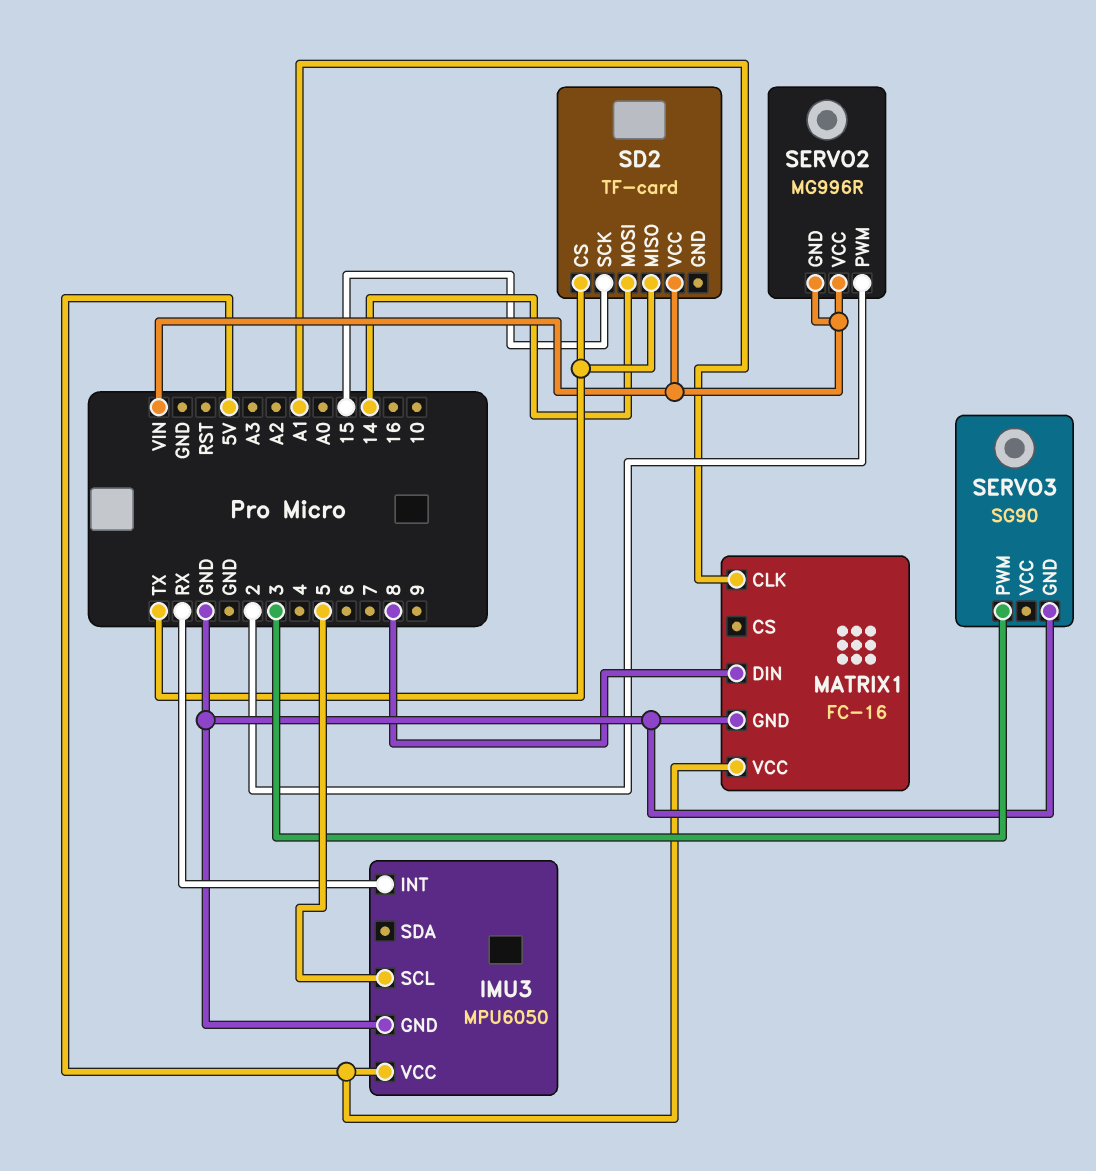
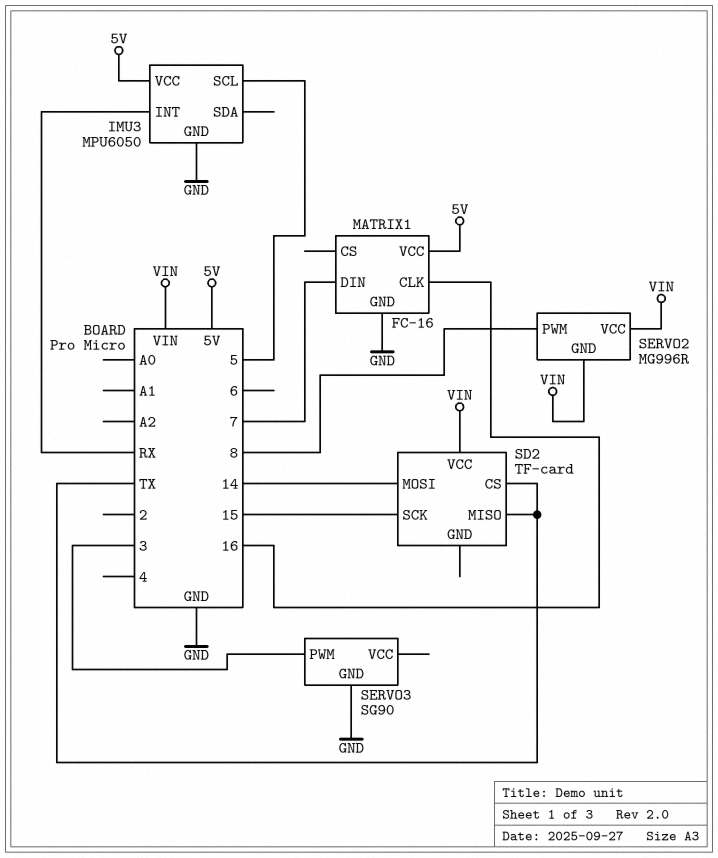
MATRIX1 pin CLK: A1 -> 16
MATRIX1 pin DIN: 8 -> 7
SERVO2 pin PWM: 2 -> 8

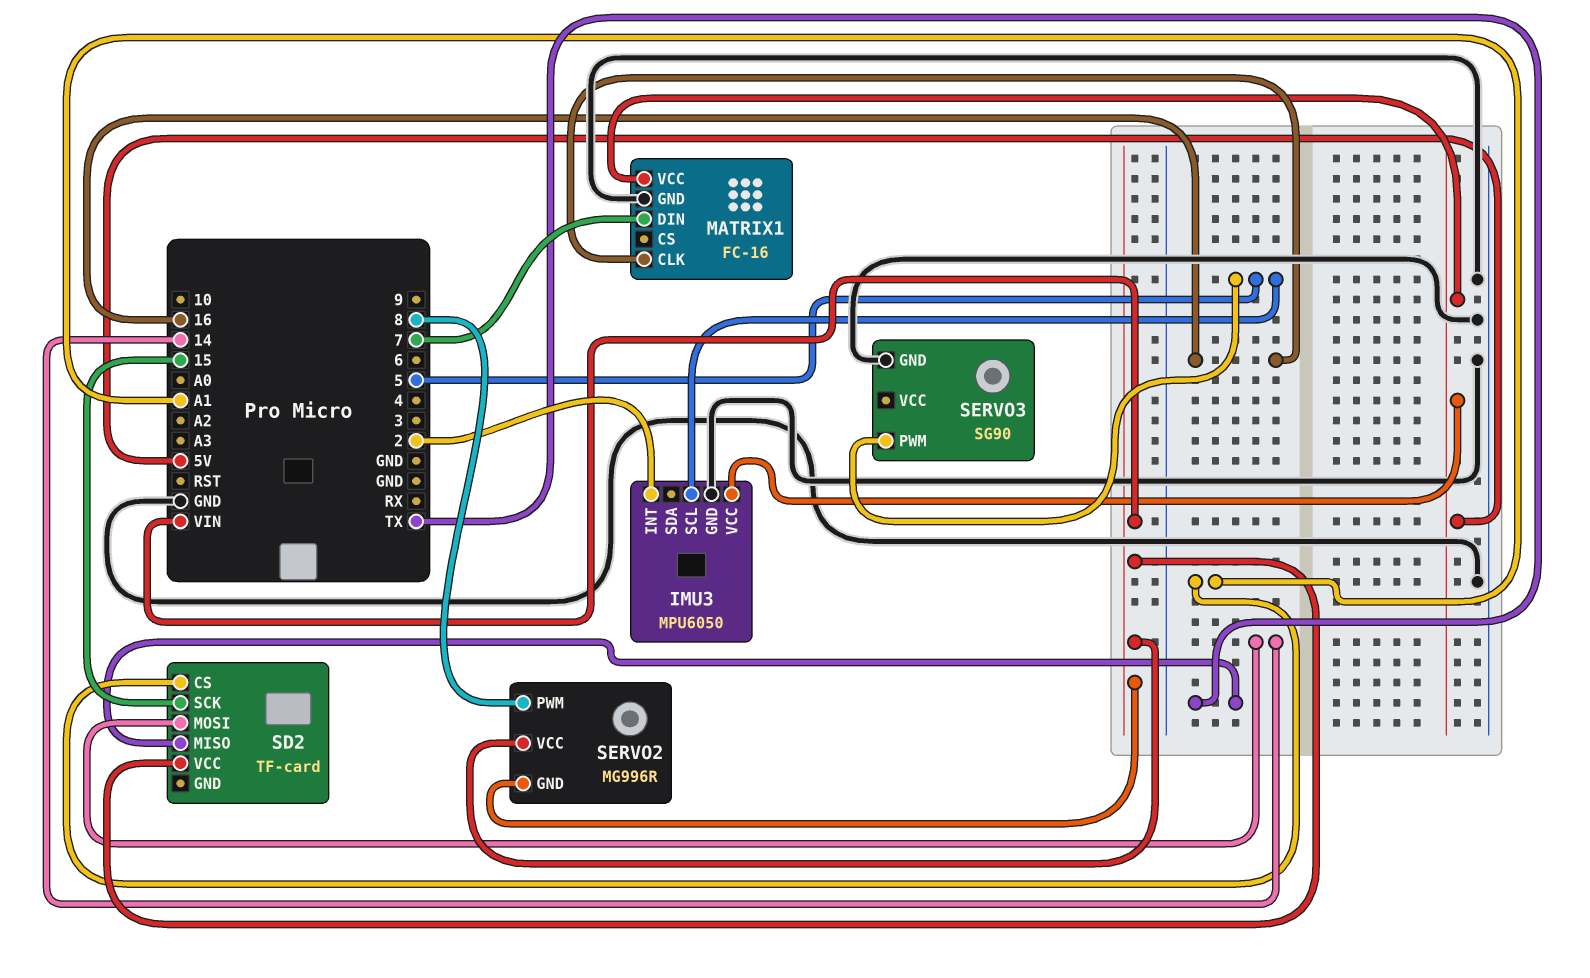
IMU3 pin INT: RX -> 2
SD2 pin CS: TX -> A1
SERVO3 pin PWM: 3 -> 5

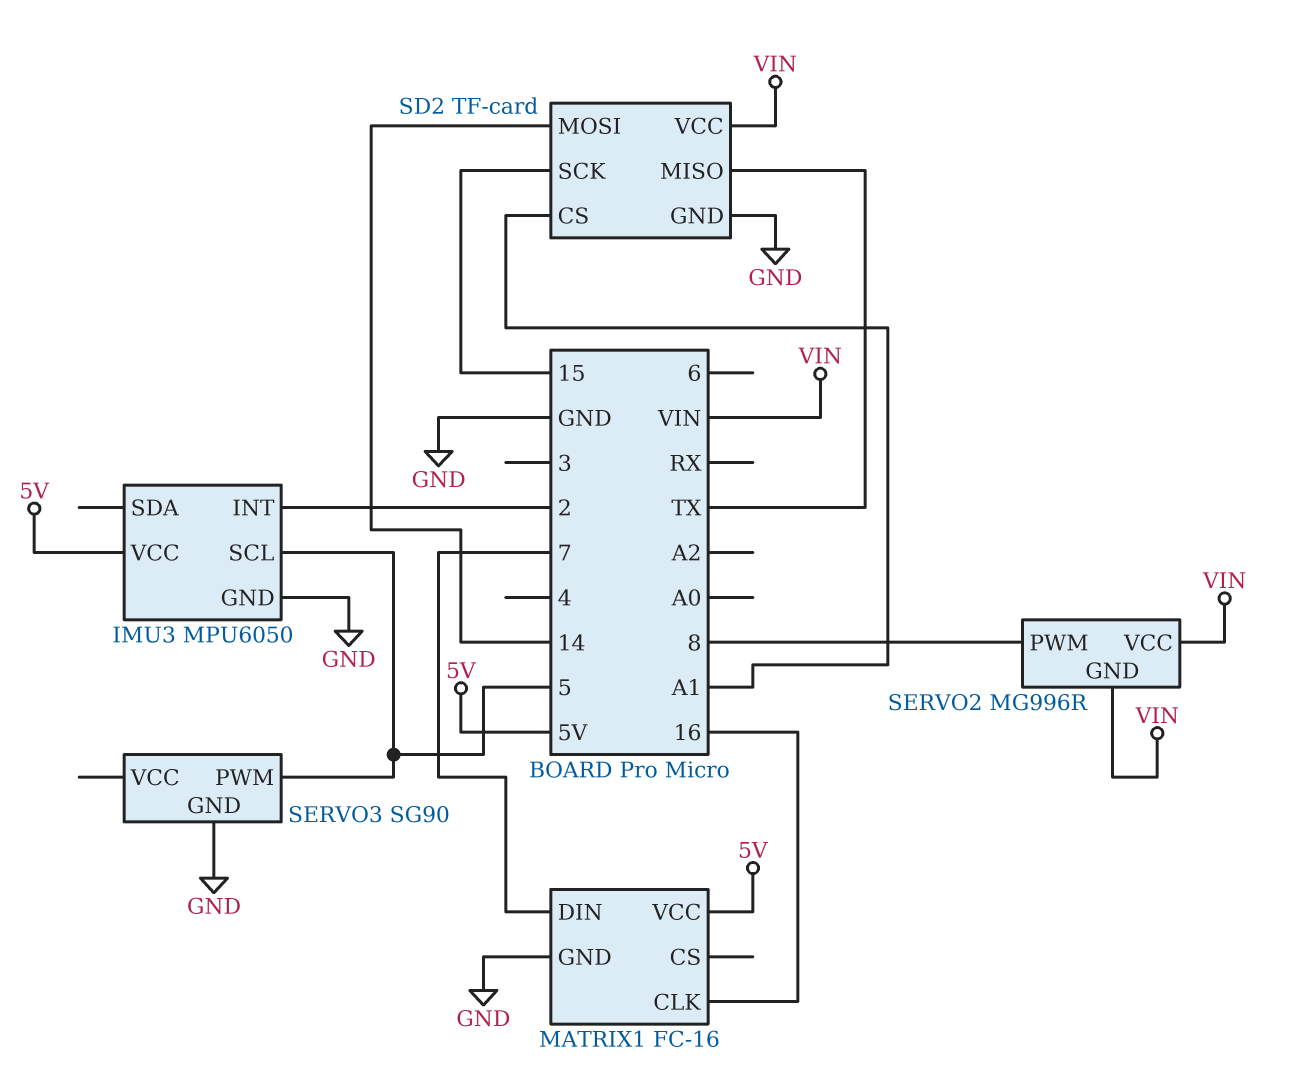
SD2 pin GND: none -> GND

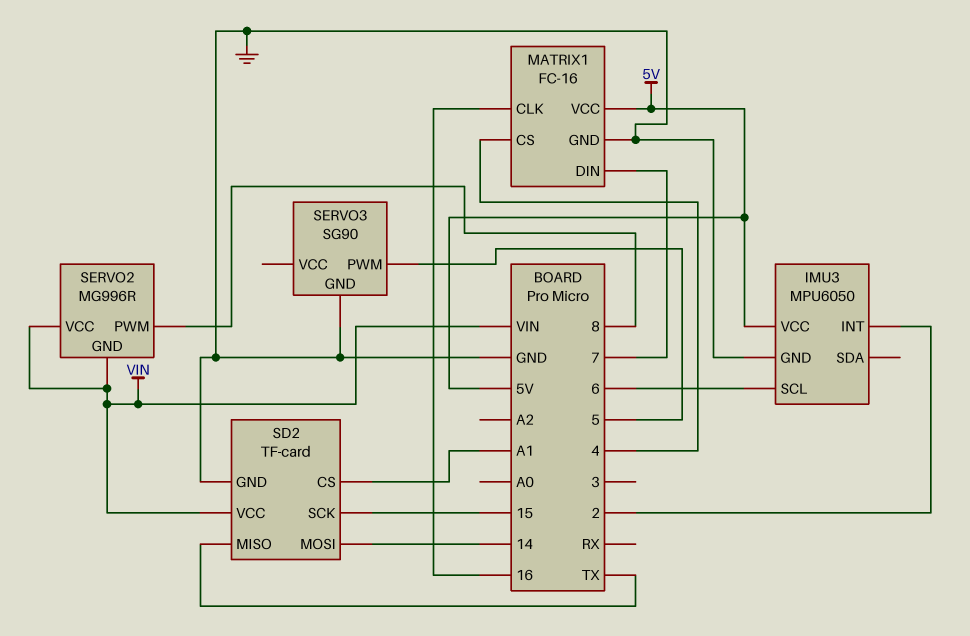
IMU3 pin SCL: 5 -> 6
MATRIX1 pin CS: none -> 4

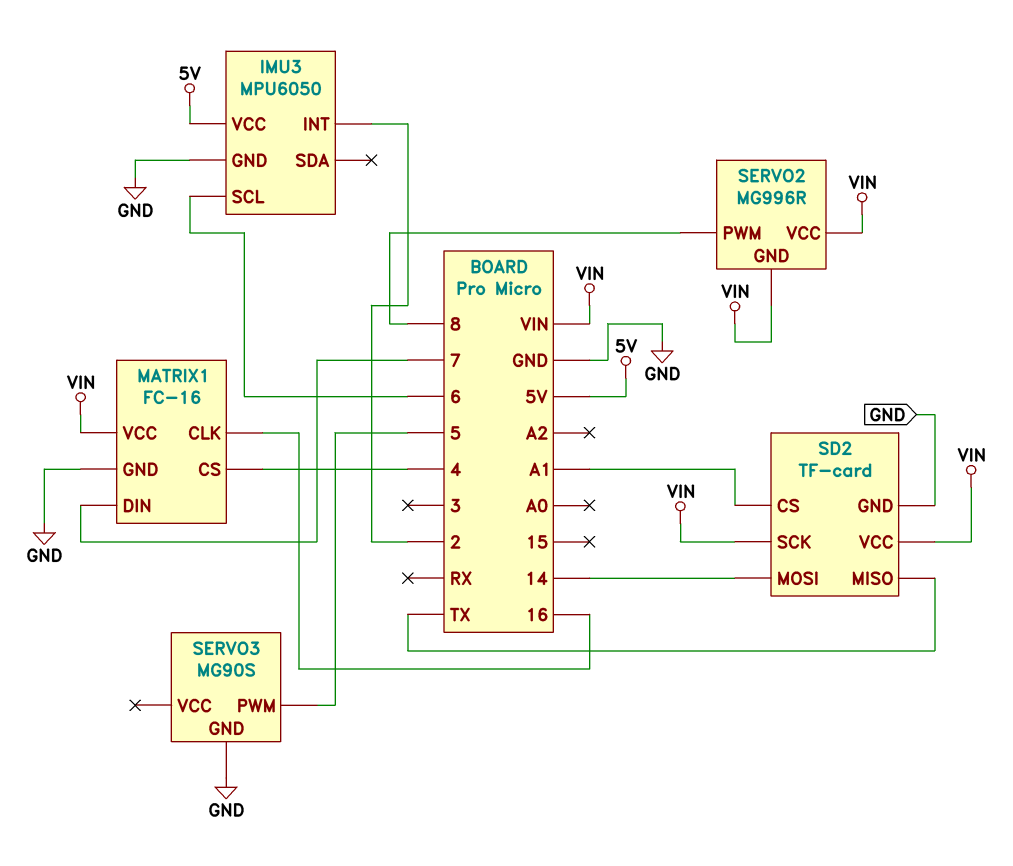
MATRIX1 pin VCC: 5V -> VIN
SD2 pin SCK: 15 -> VIN
SERVO3: SG90 -> MG90S

